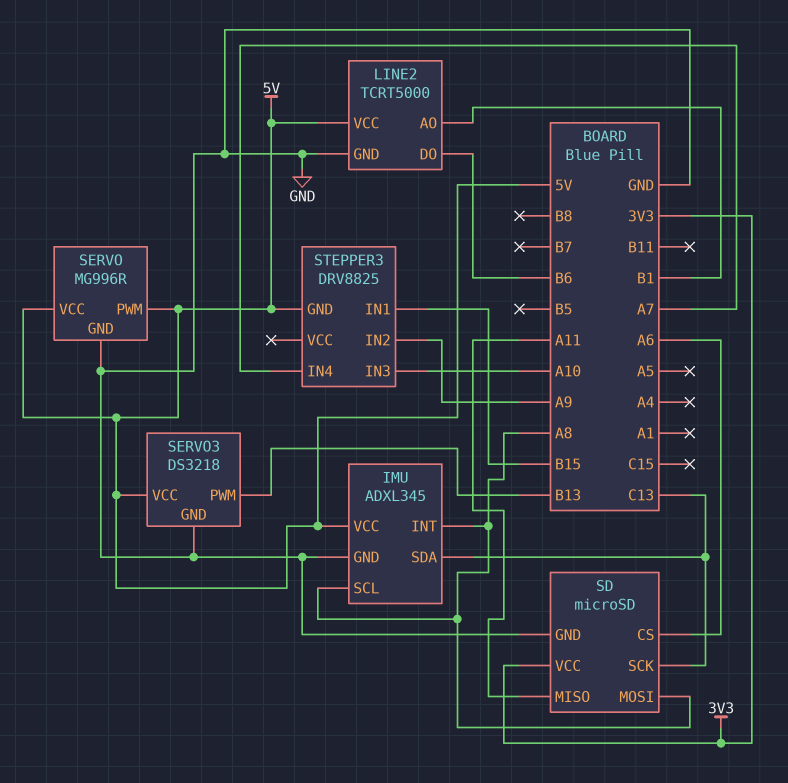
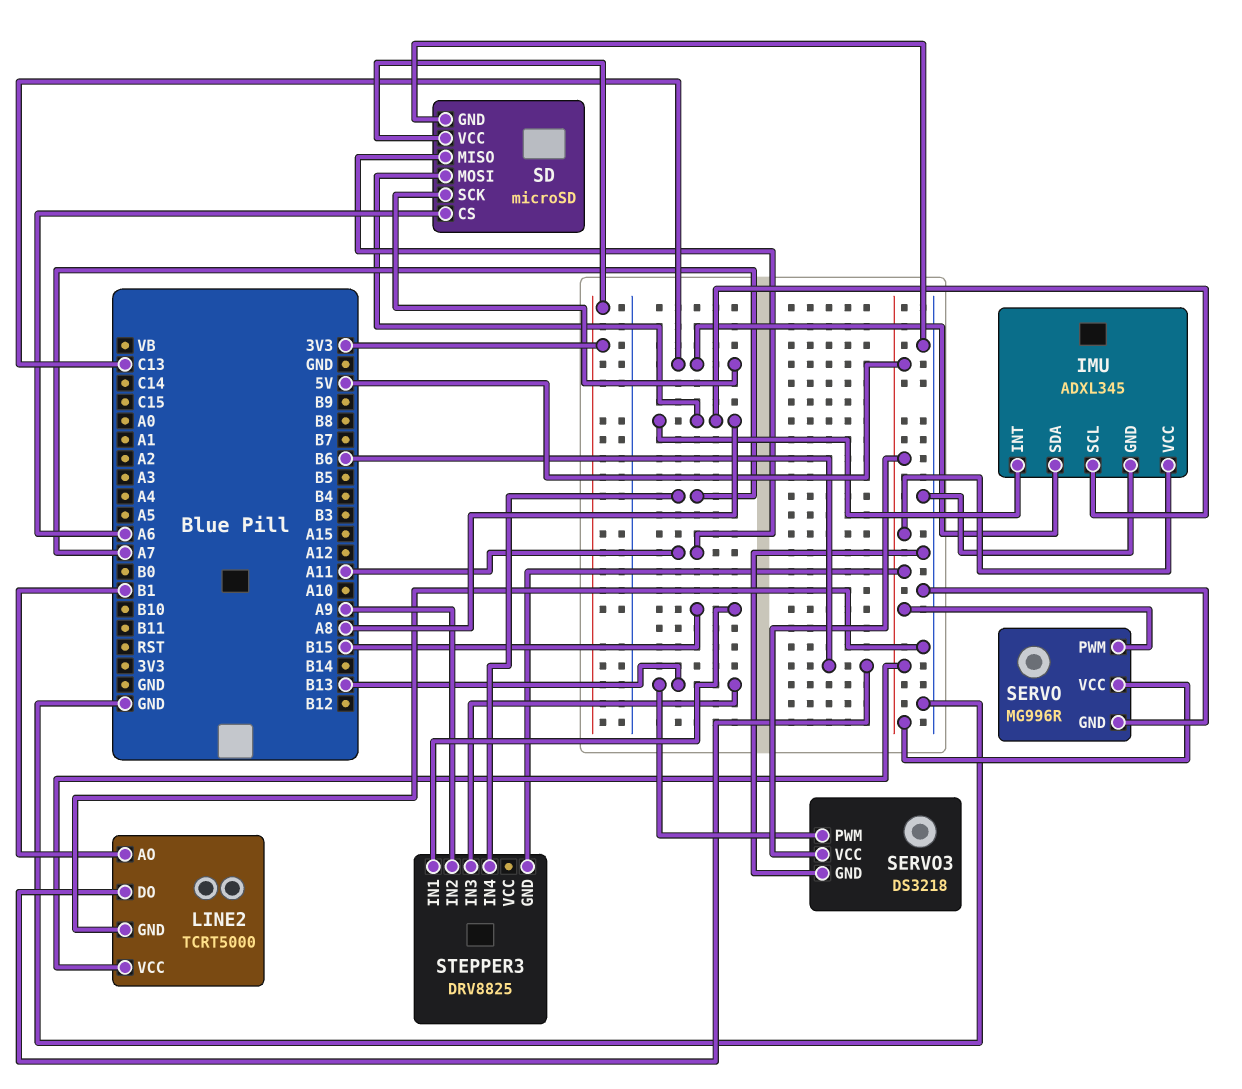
STEPPER3 pin IN3: A10 -> B13

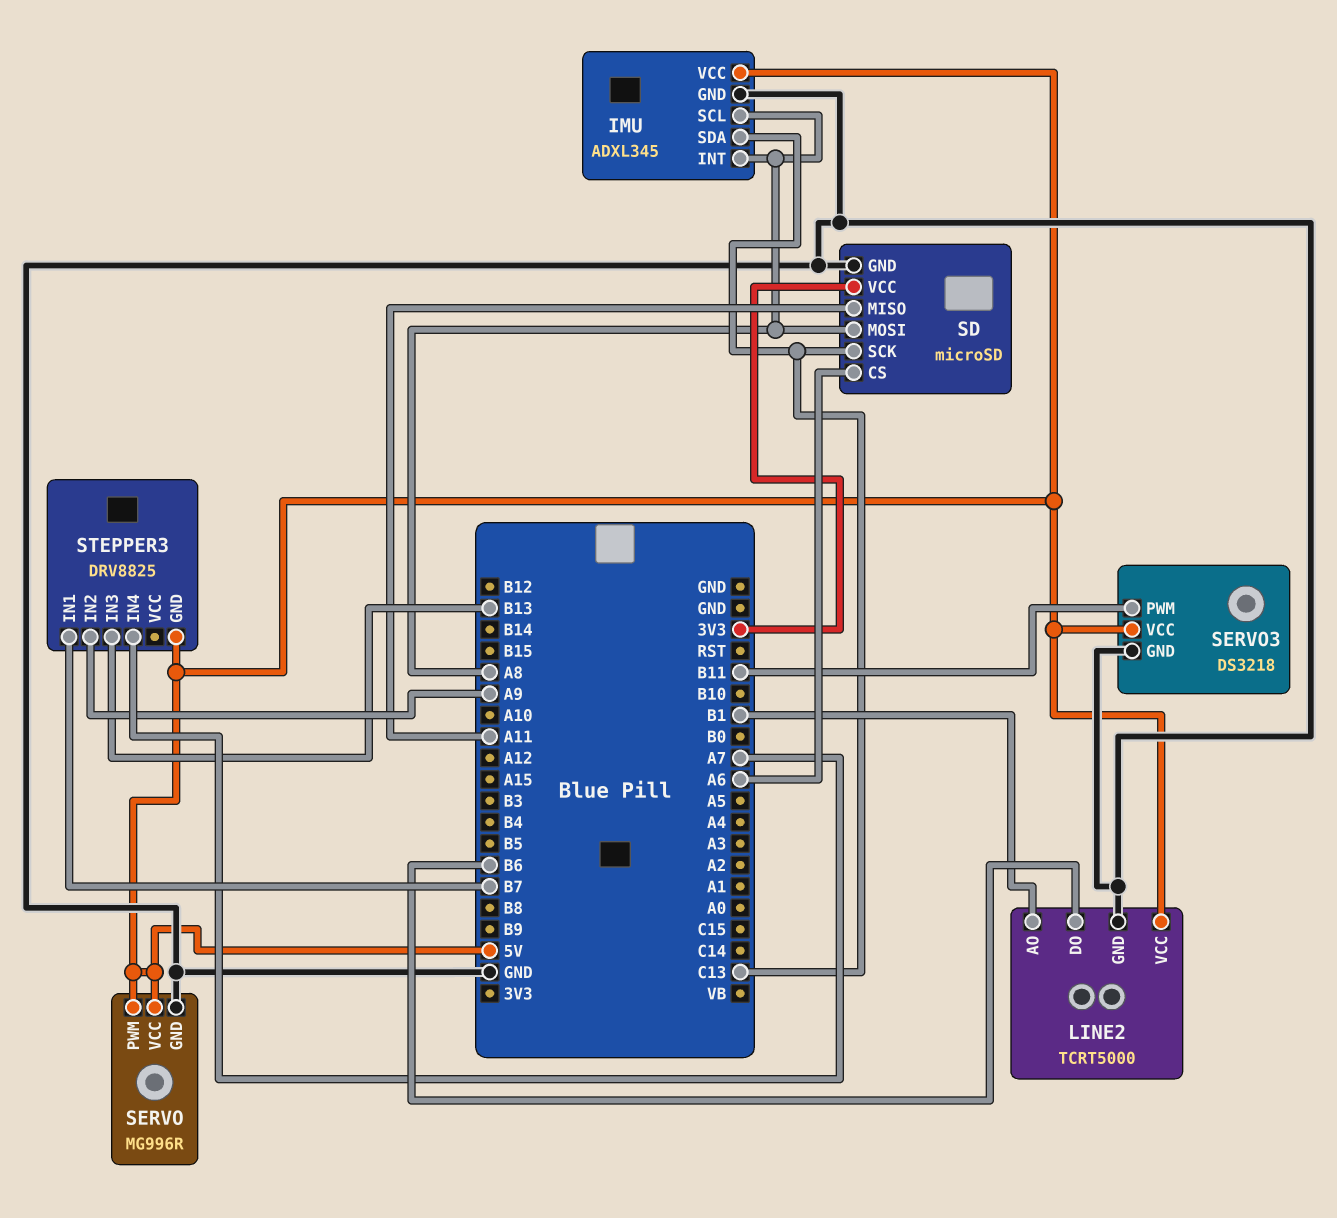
SERVO3 pin PWM: B13 -> B11
STEPPER3 pin IN1: B15 -> B7

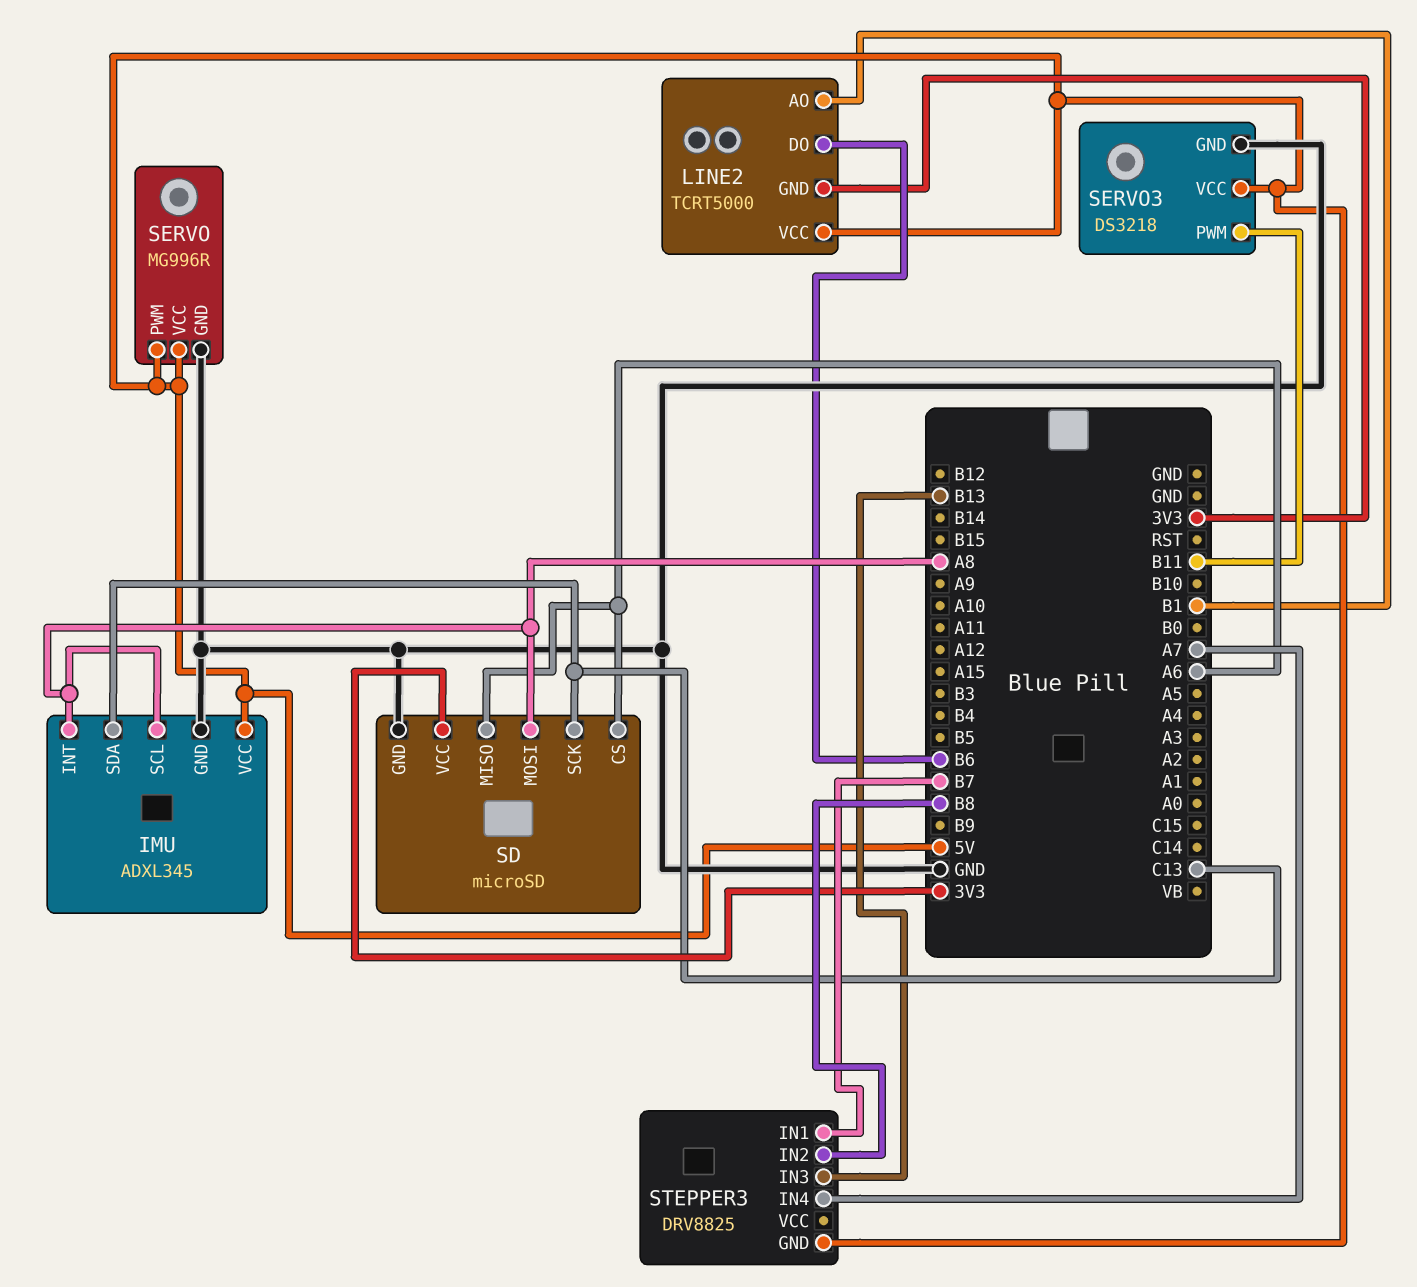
LINE2 pin GND: GND -> 3V3
SD pin MISO: A11 -> A6
STEPPER3 pin IN2: A9 -> B8

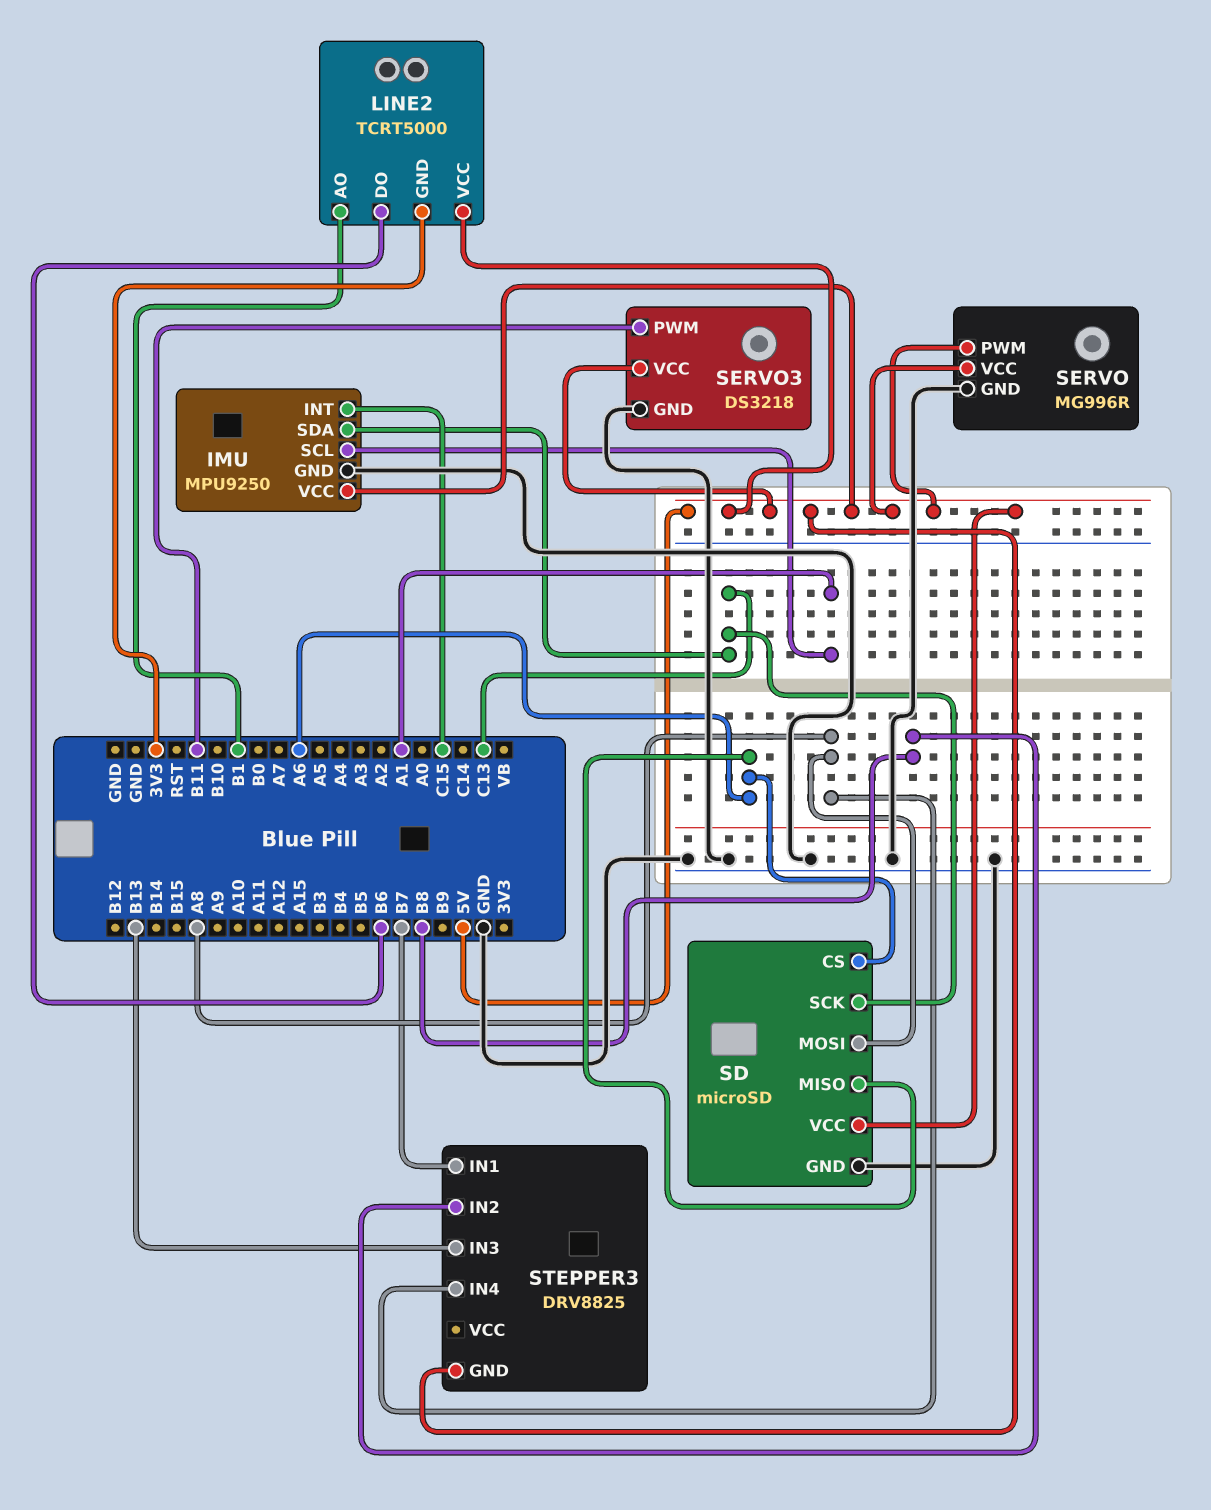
IMU: ADXL345 -> MPU9250
IMU pin INT: A8 -> C15
IMU pin SCL: A8 -> A1
SD pin VCC: 3V3 -> 5V
STEPPER3 pin IN4: A7 -> A8

